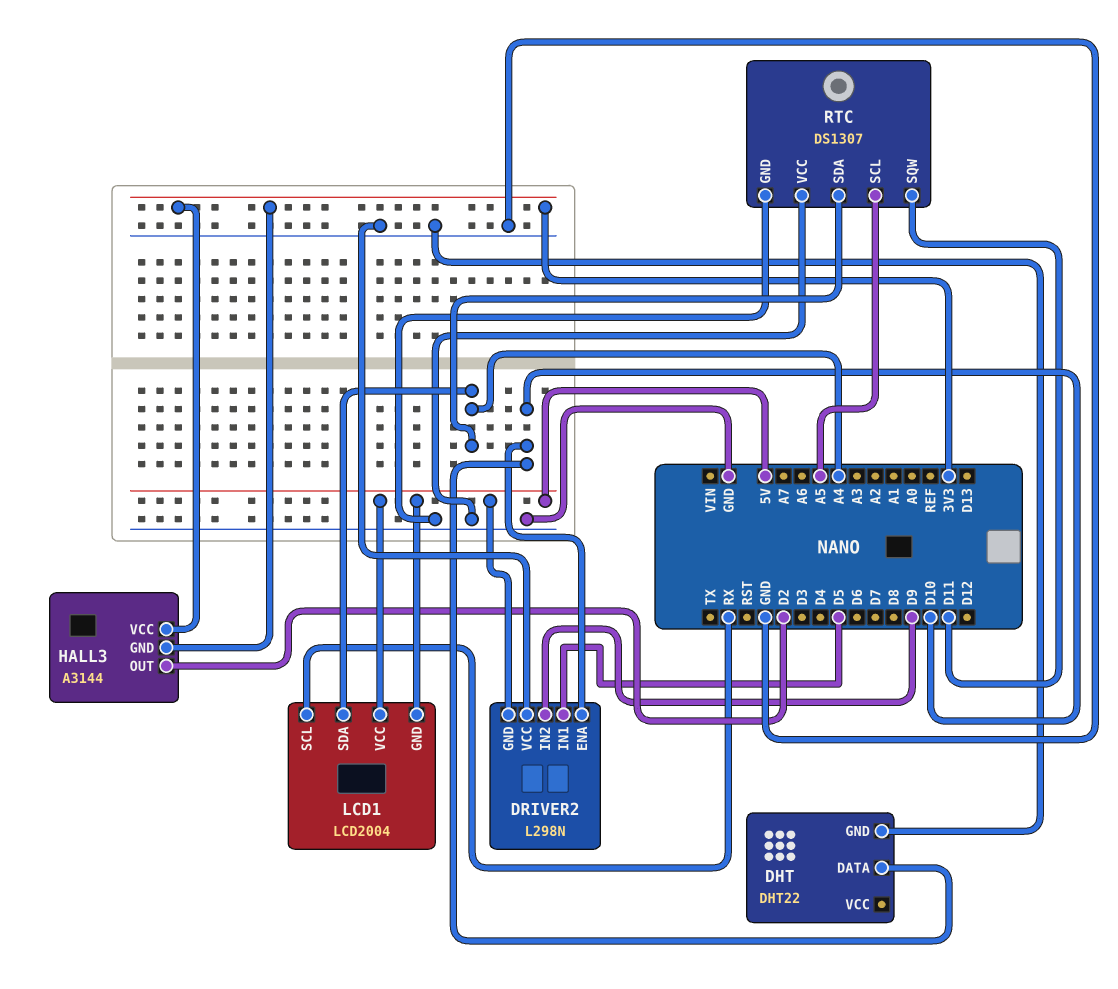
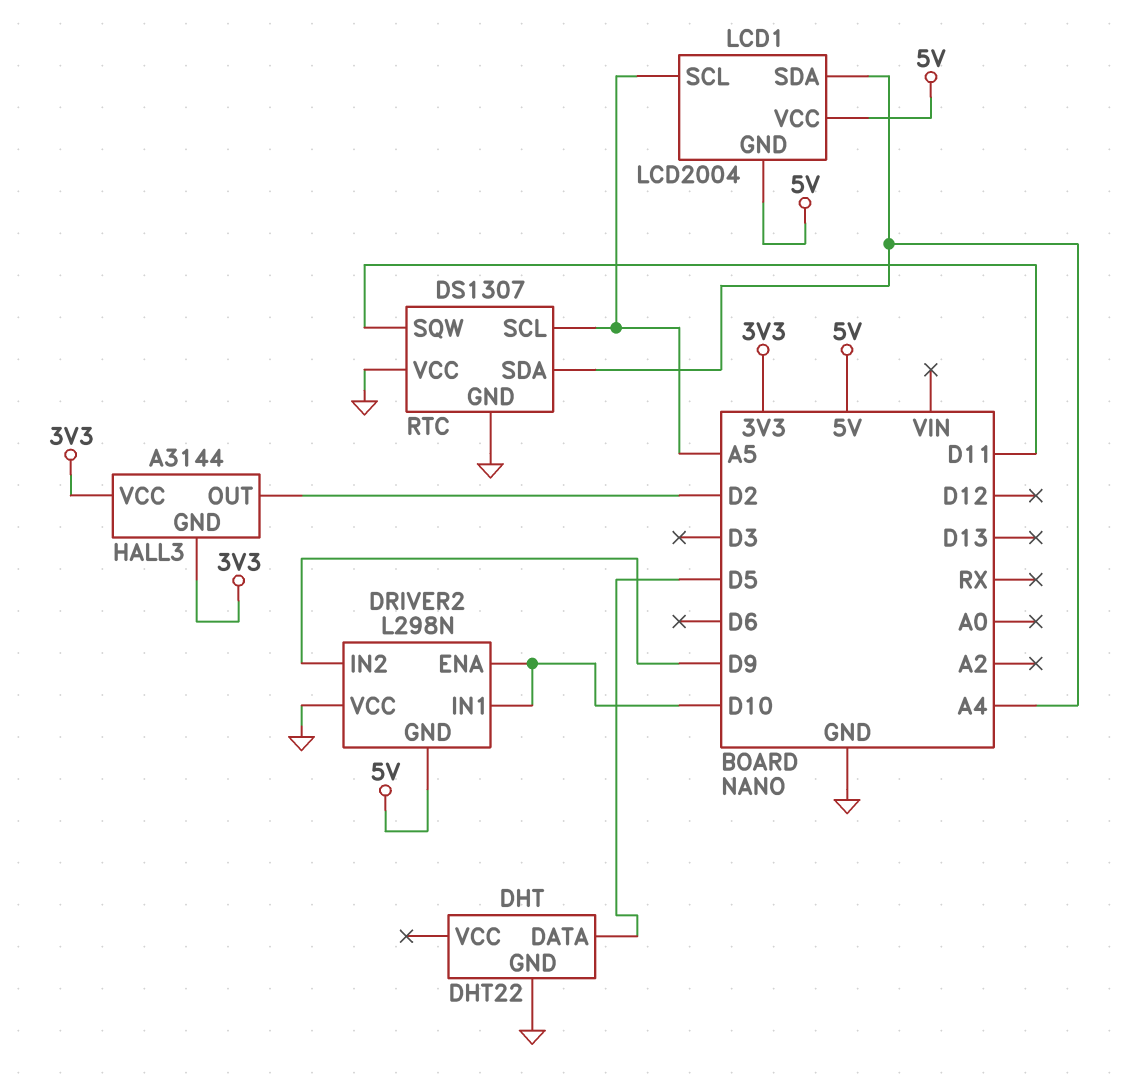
DHT pin DATA: D10 -> D5
DRIVER2 pin IN1: D5 -> D10
LCD1 pin SCL: RX -> A5

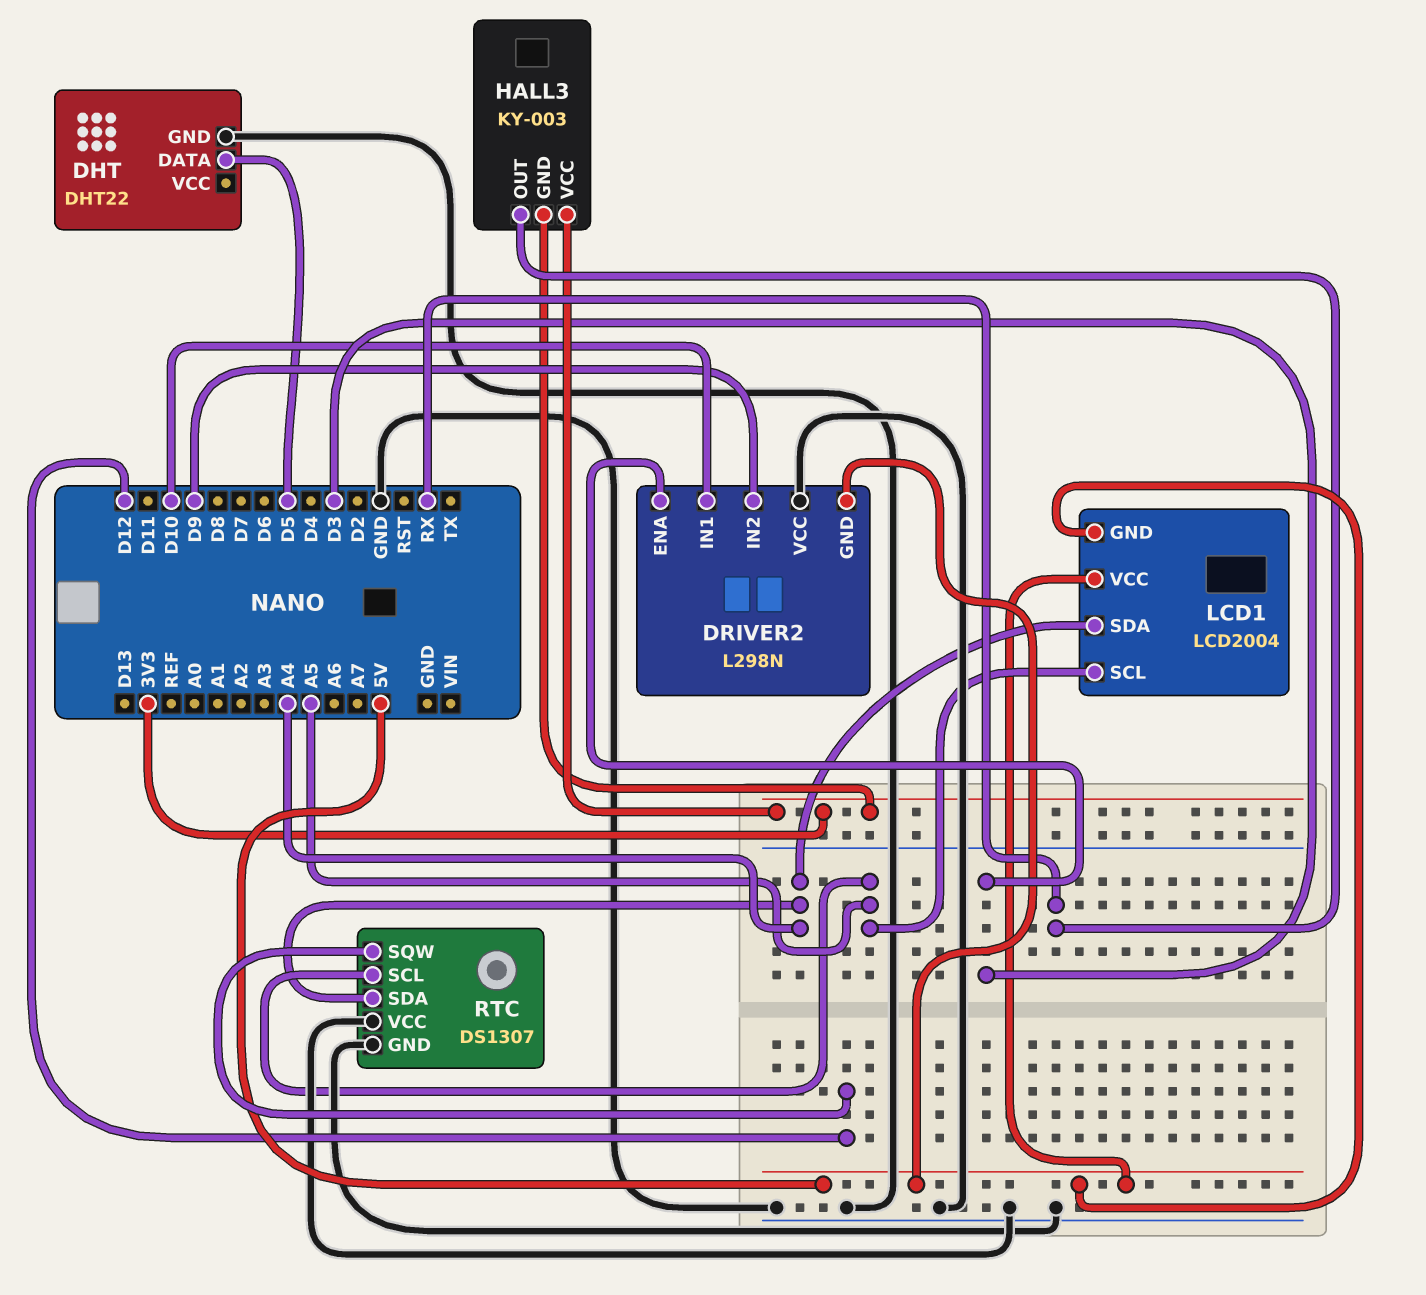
DRIVER2 pin ENA: D10 -> D3
HALL3: A3144 -> KY-003
HALL3 pin OUT: D2 -> RX
RTC pin SQW: D11 -> D12

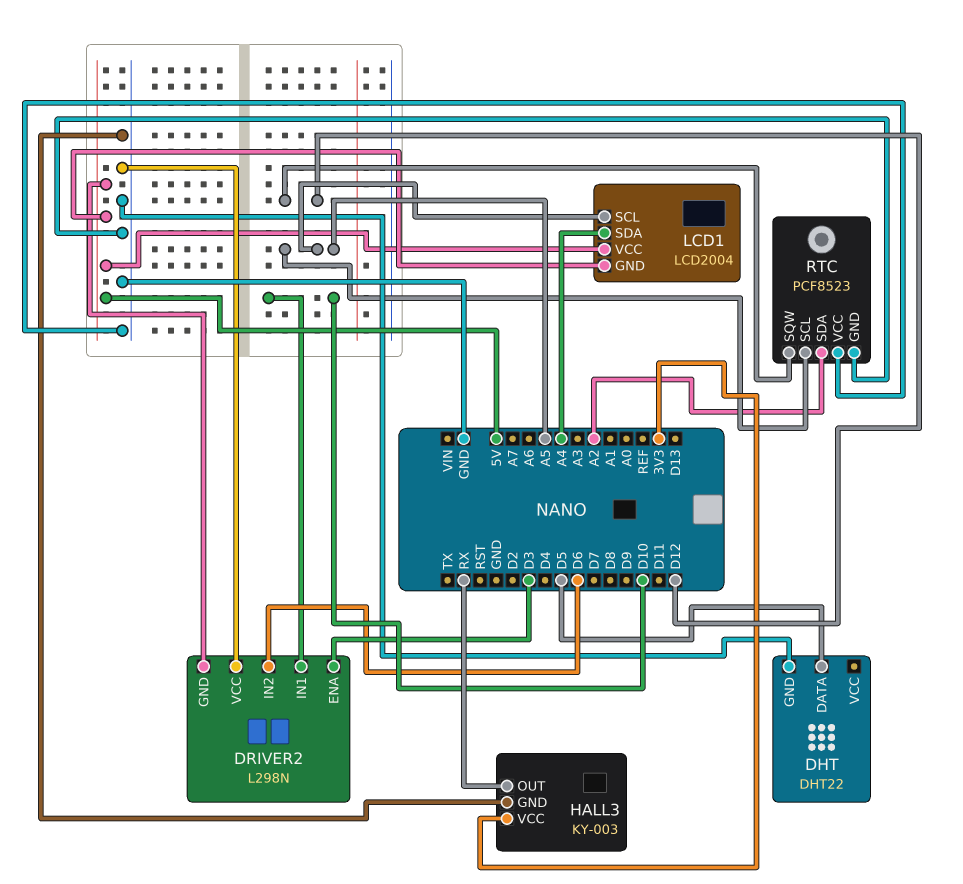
DRIVER2 pin IN2: D9 -> D6
HALL3 pin GND: 3V3 -> GND
RTC: DS1307 -> PCF8523
RTC pin SDA: A4 -> A2

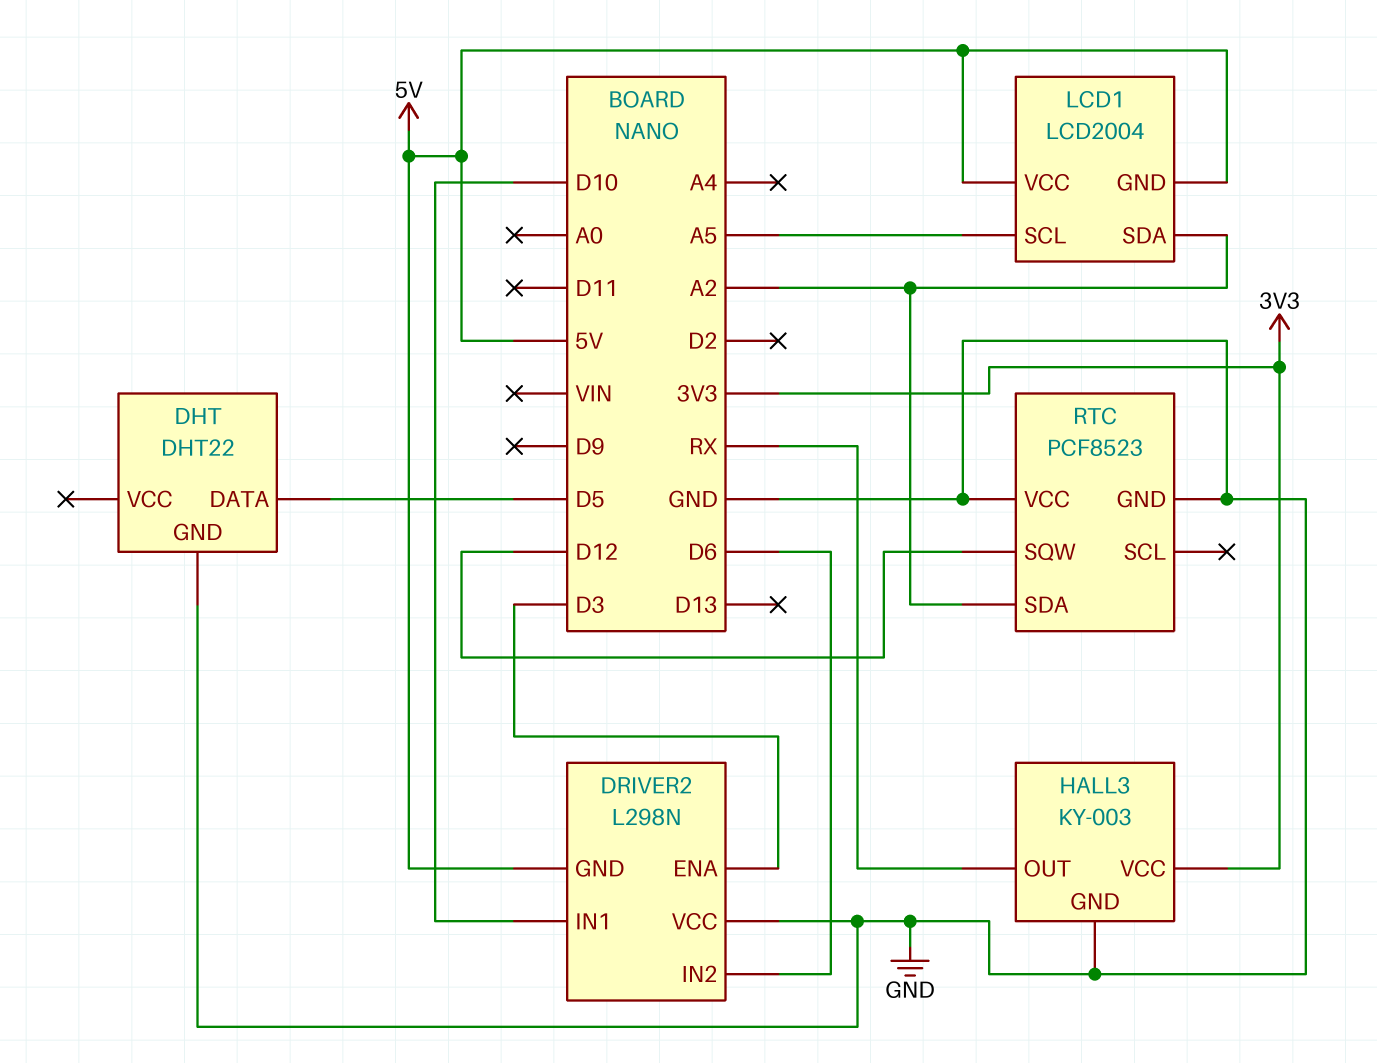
LCD1 pin SDA: A4 -> A2
RTC pin SCL: A5 -> none

